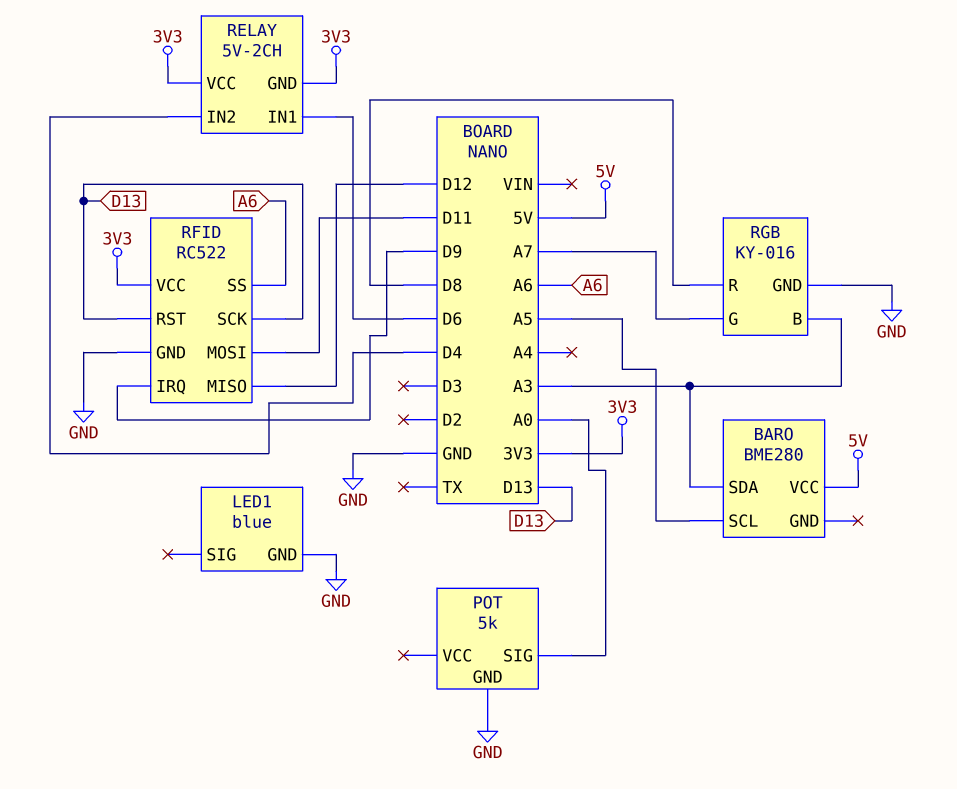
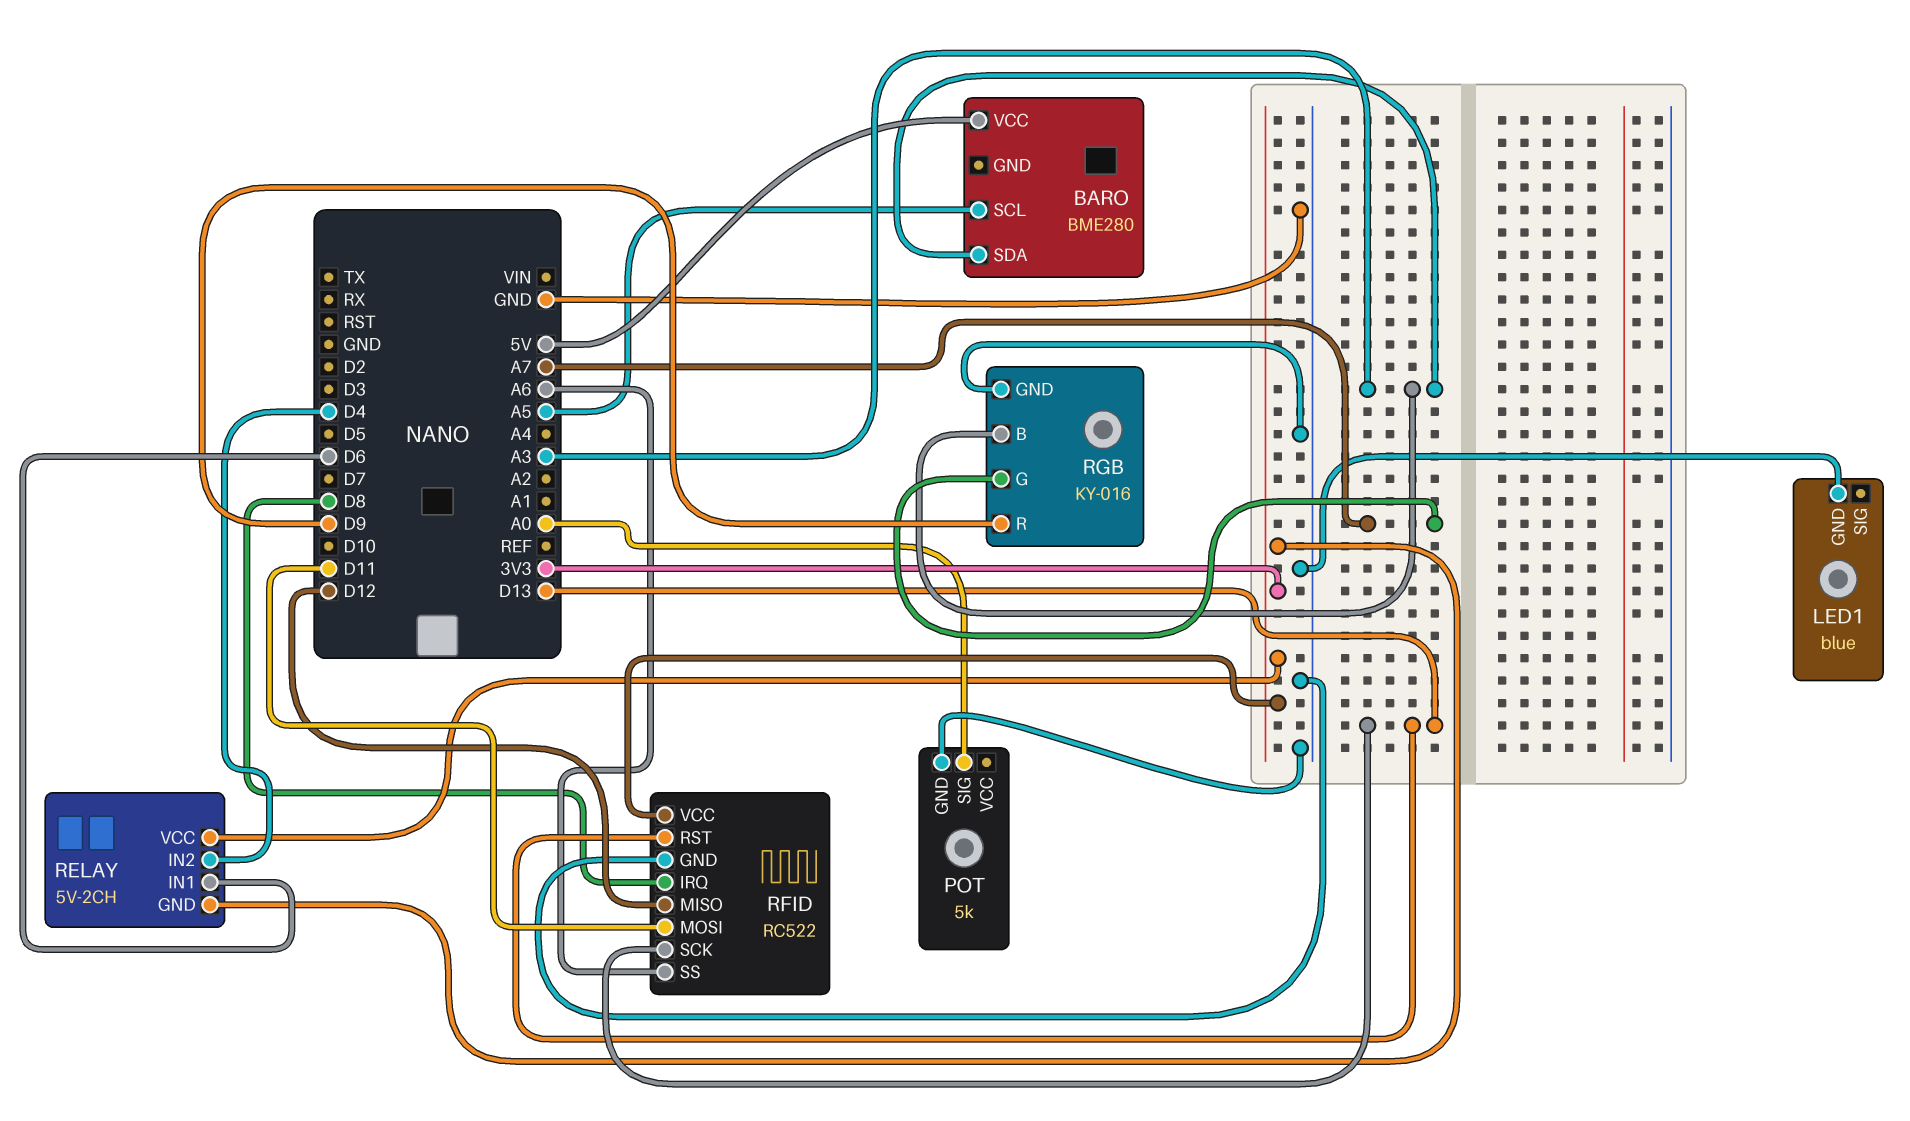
RFID pin IRQ: D9 -> D8
RGB pin R: D8 -> D9

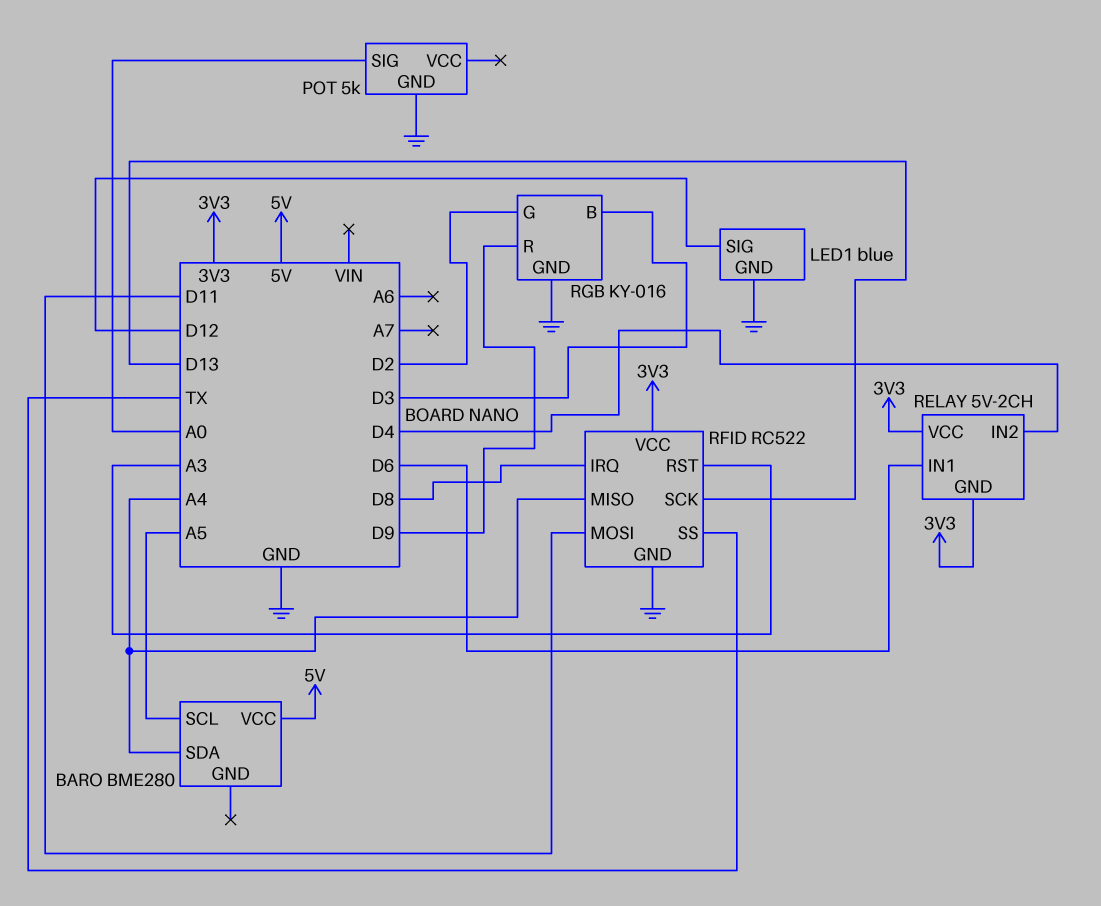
BARO pin SDA: A3 -> A4
LED1 pin SIG: none -> D12
RFID pin MISO: D12 -> A4
RFID pin RST: D13 -> A3
RFID pin SS: A6 -> TX
RGB pin B: A3 -> D3
RGB pin G: A7 -> D2

